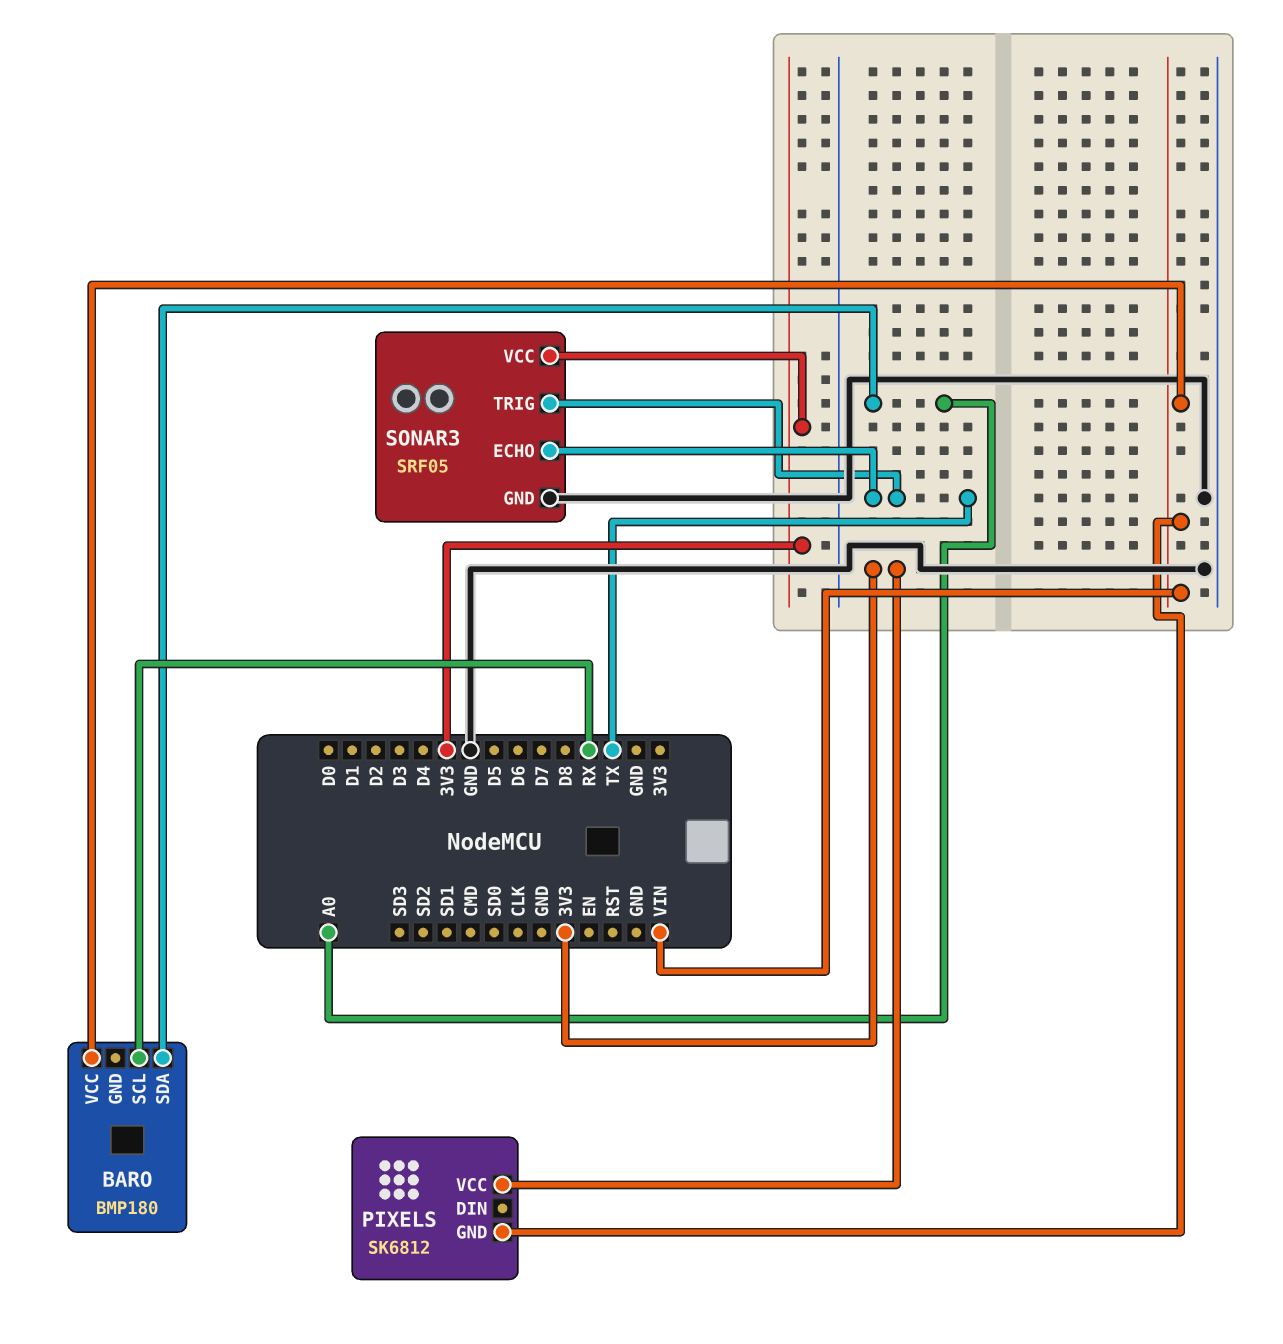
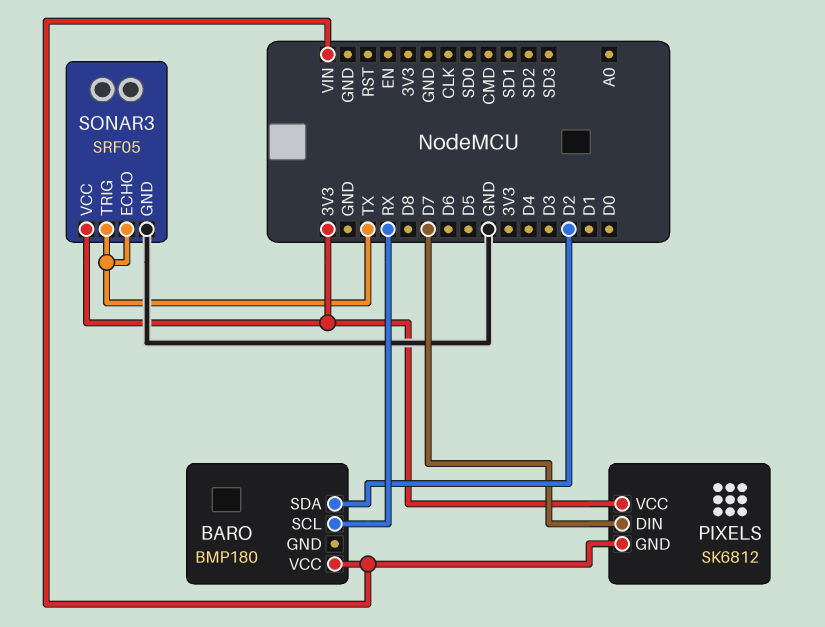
BARO pin SDA: A0 -> D2
PIXELS pin DIN: none -> D7

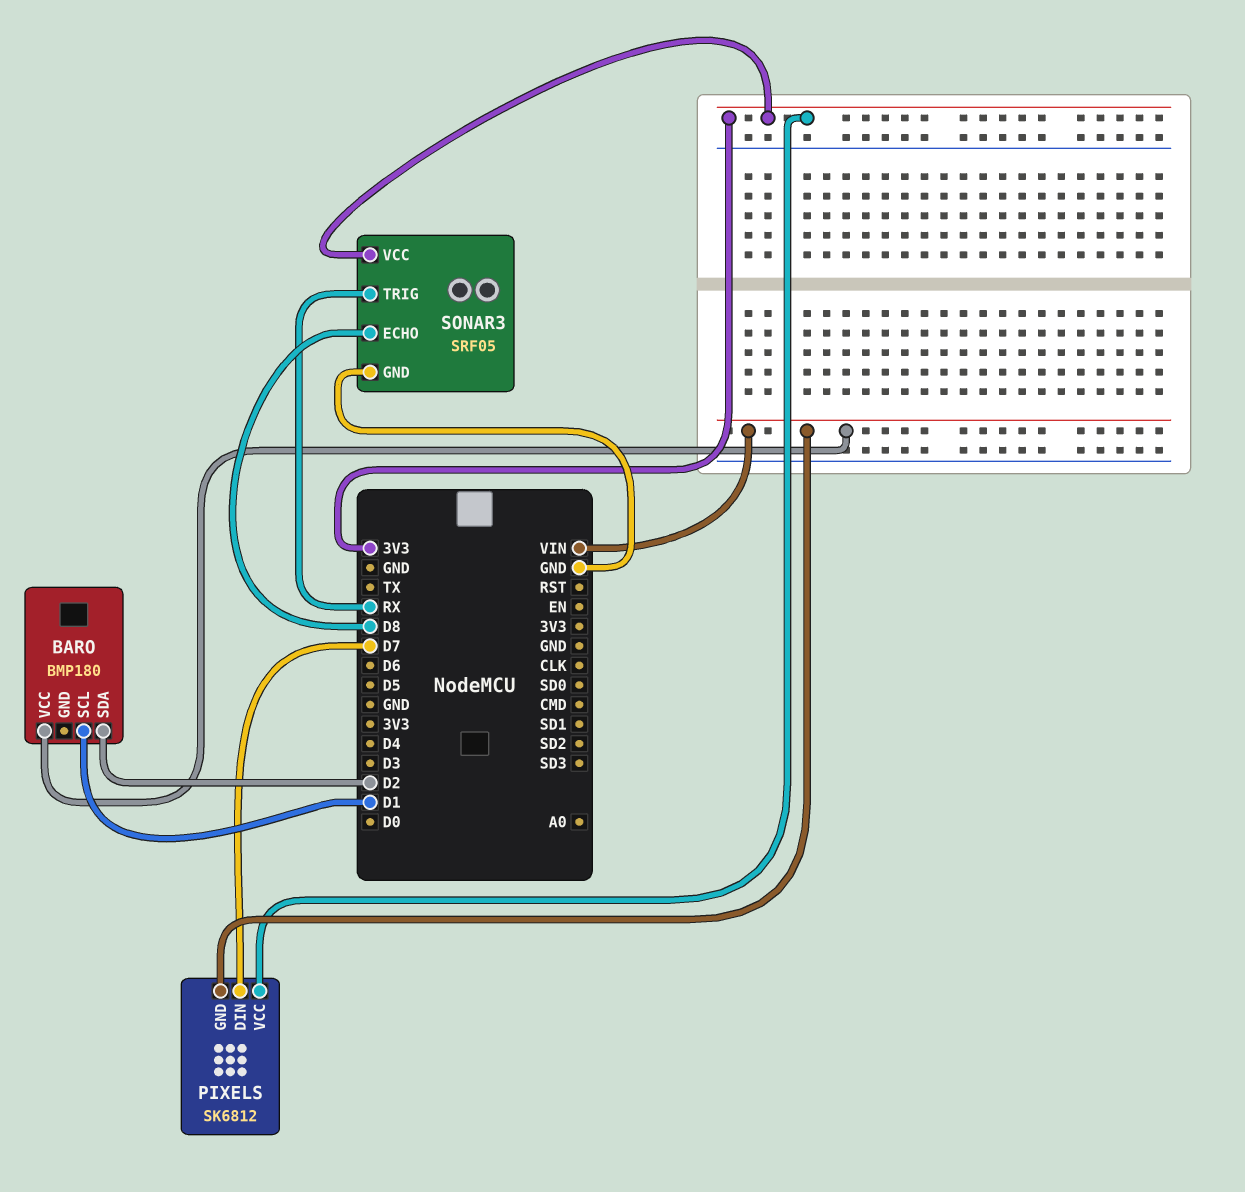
BARO pin SCL: RX -> D1
SONAR3 pin ECHO: TX -> D8
SONAR3 pin TRIG: TX -> RX

